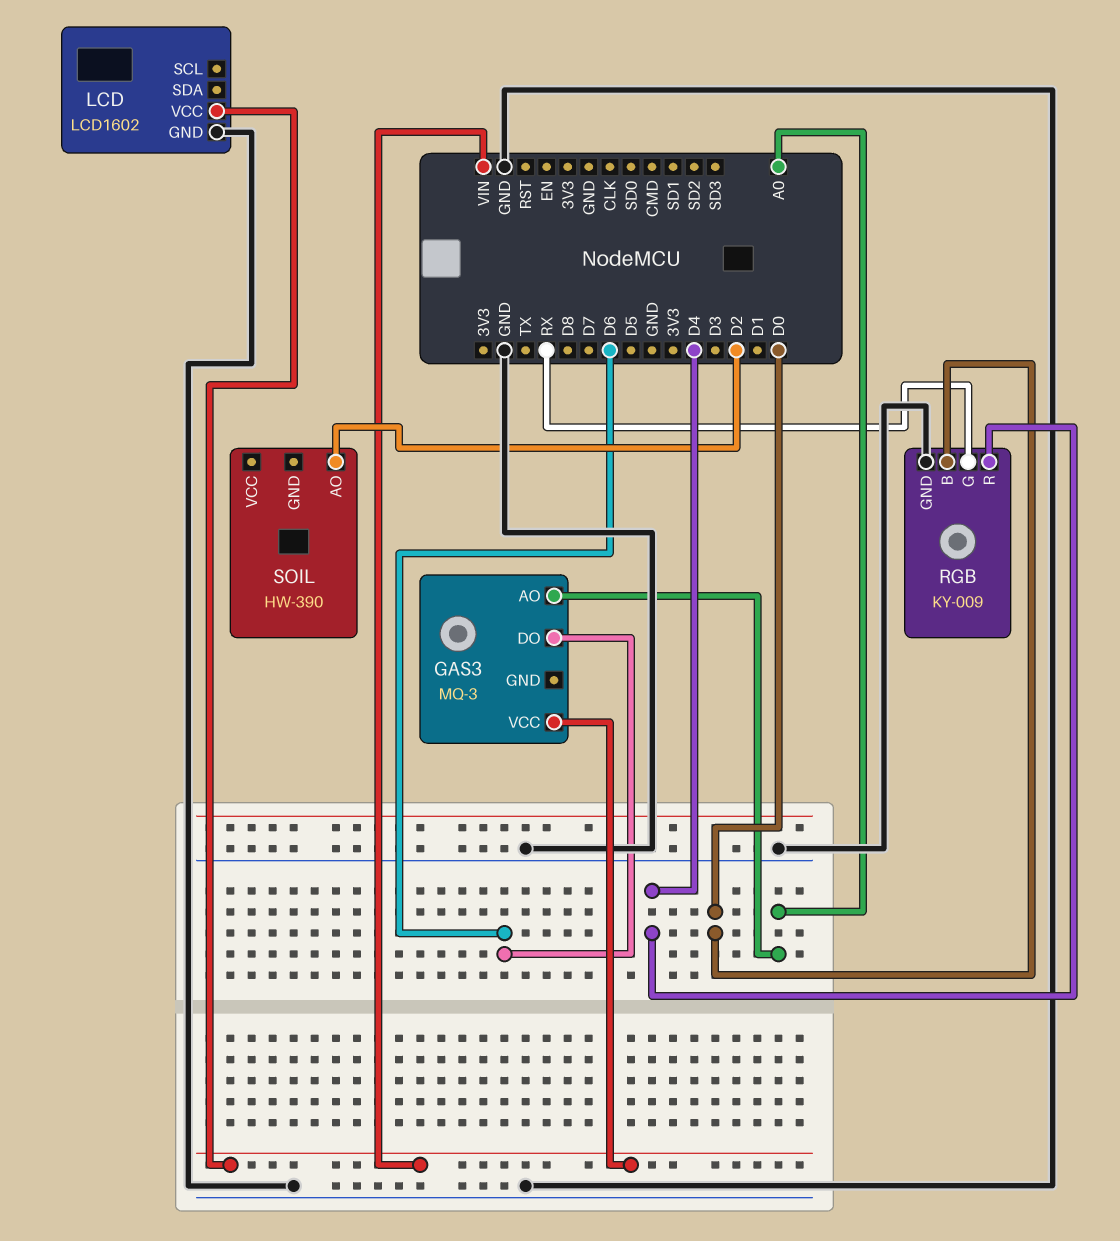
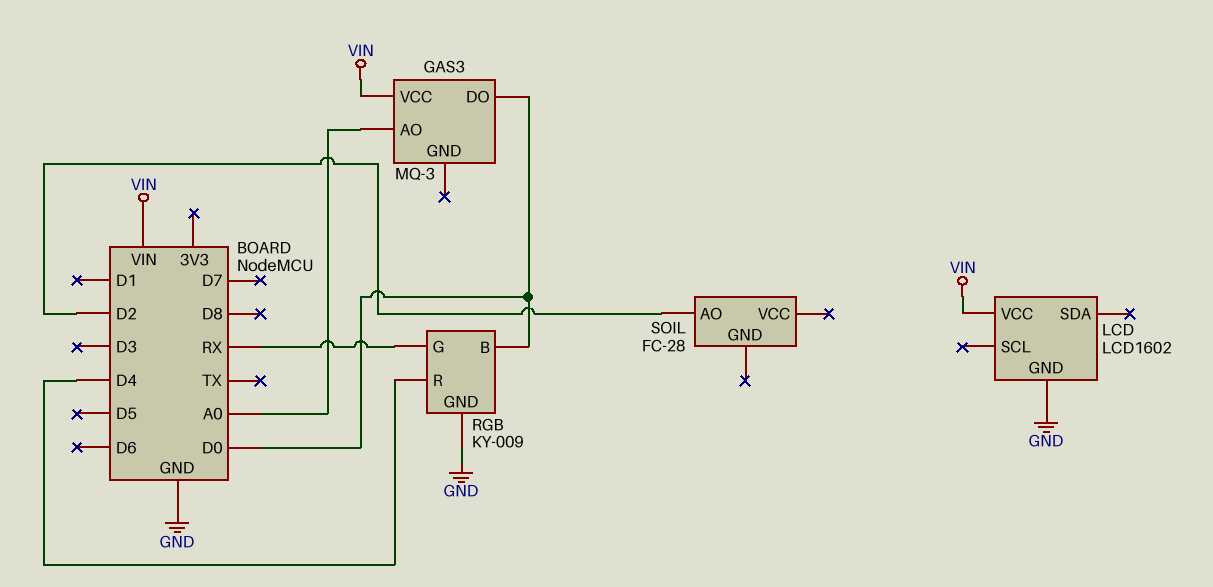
GAS3 pin DO: D6 -> D0
SOIL: HW-390 -> FC-28

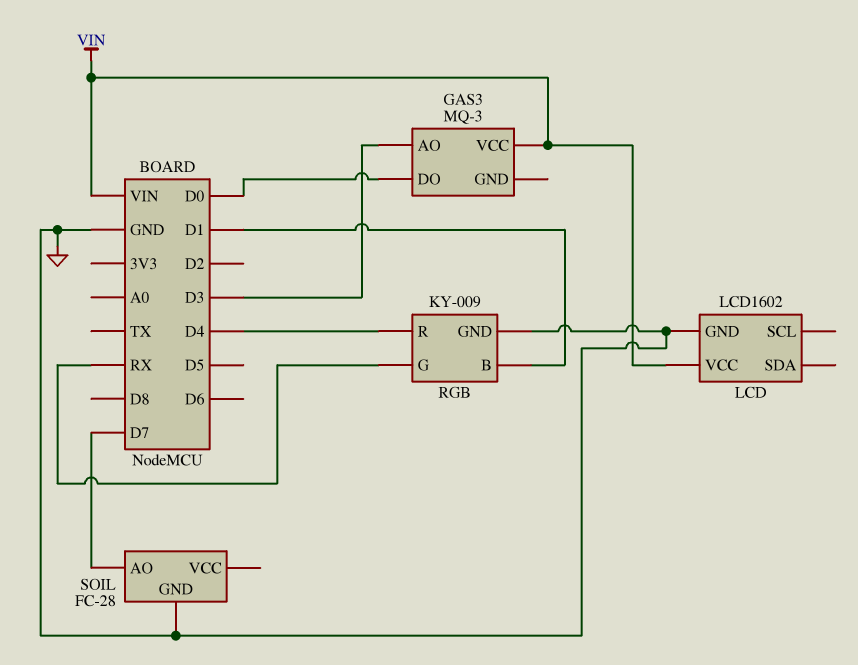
GAS3 pin AO: A0 -> D3
RGB pin B: D0 -> D1
SOIL pin AO: D2 -> D7
SOIL pin GND: none -> GND

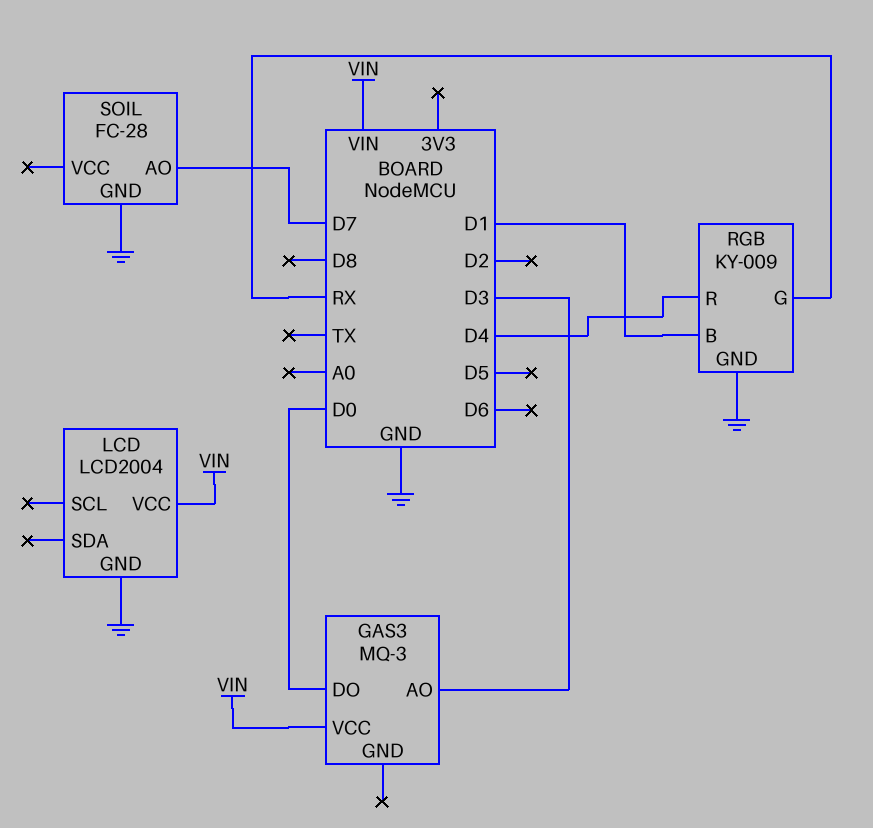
LCD: LCD1602 -> LCD2004

